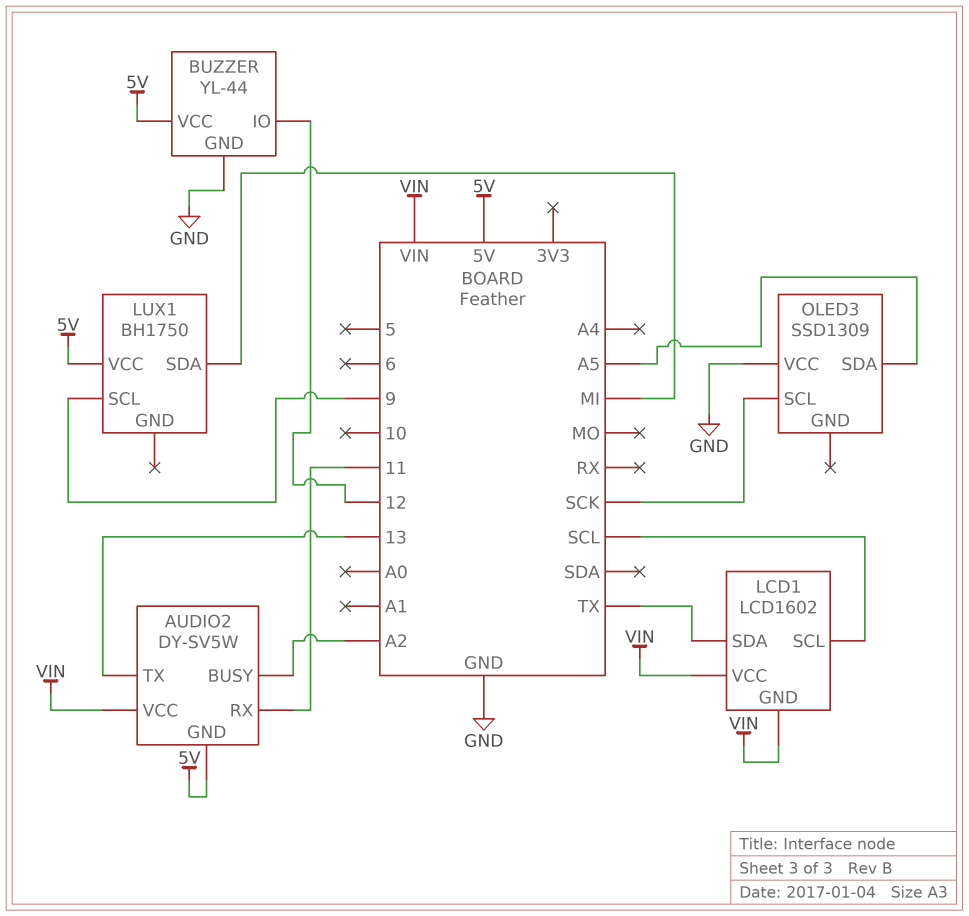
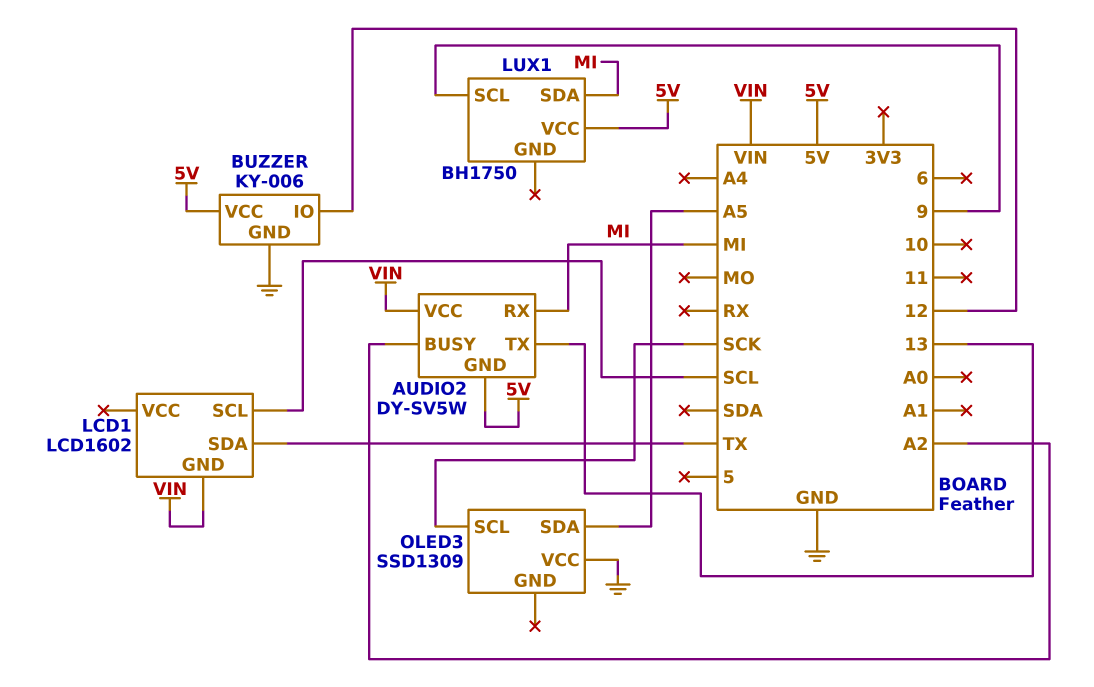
AUDIO2 pin RX: 11 -> MI
BUZZER: YL-44 -> KY-006
LCD1 pin VCC: VIN -> none

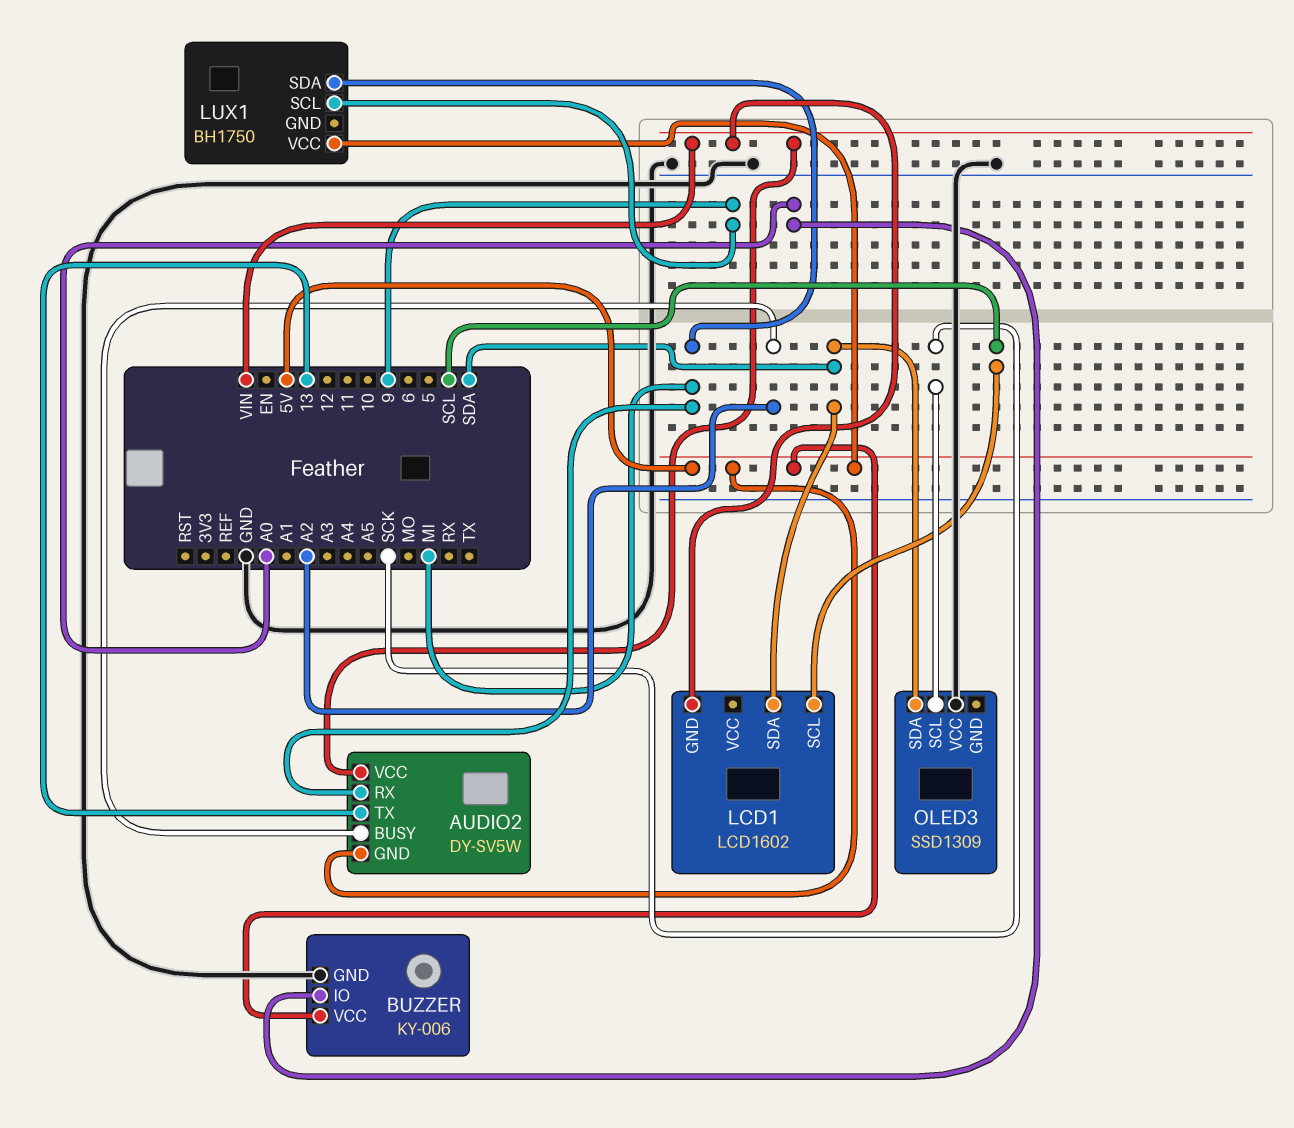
BUZZER pin IO: 12 -> A0
LCD1 pin SDA: TX -> SDA
OLED3 pin SDA: A5 -> SDA

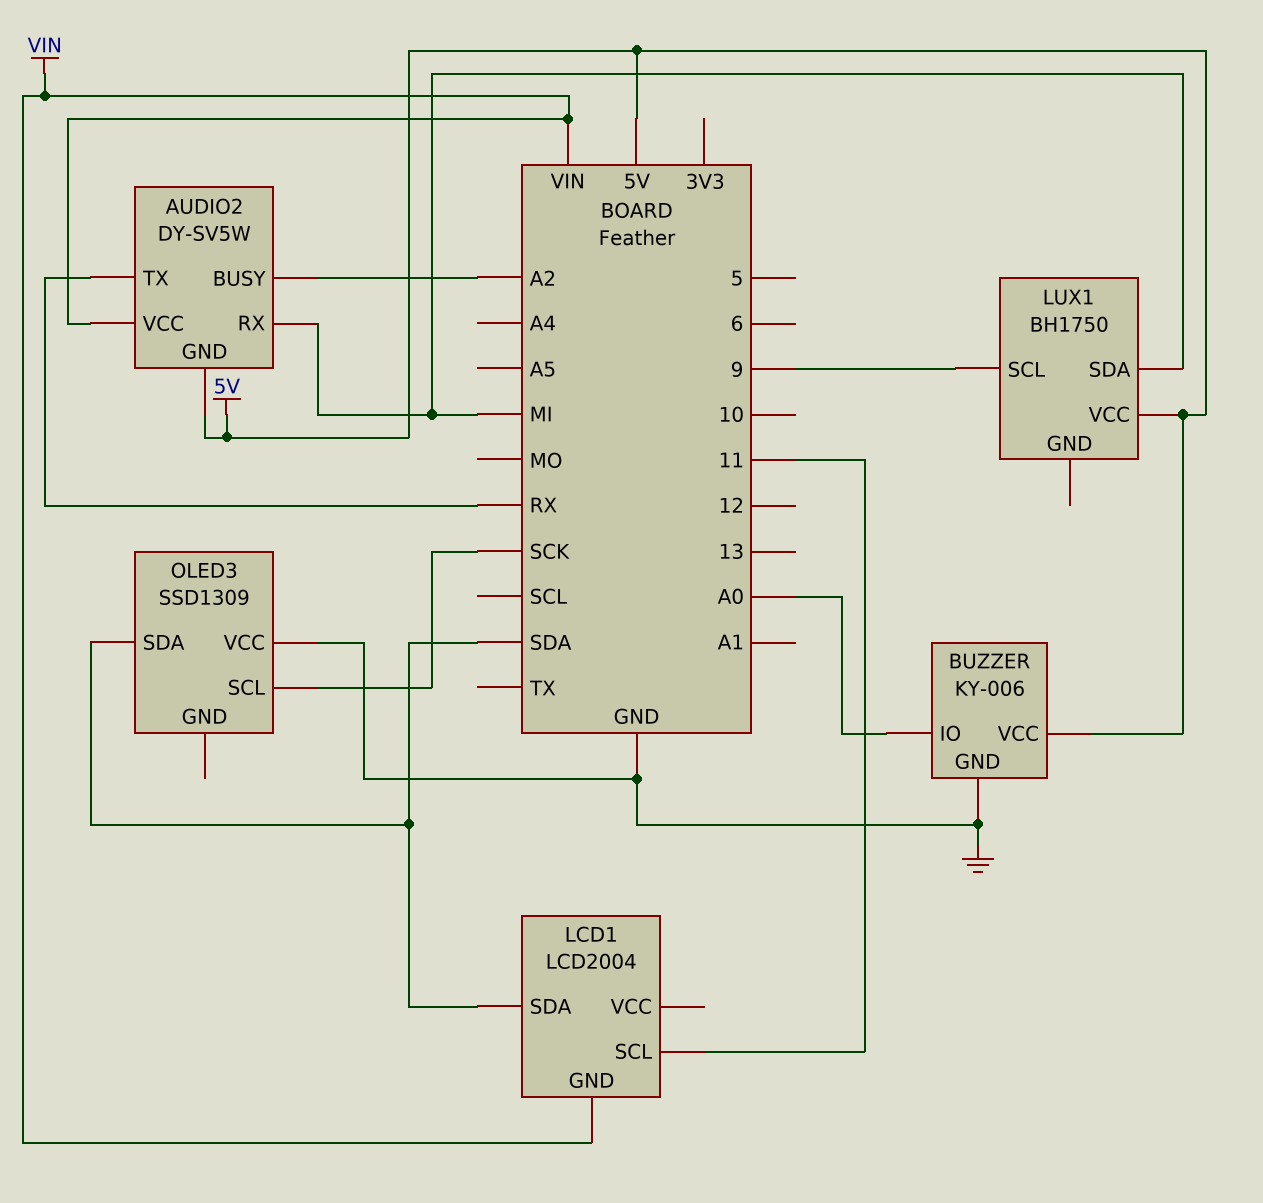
AUDIO2 pin TX: 13 -> RX
LCD1: LCD1602 -> LCD2004
LCD1 pin SCL: SCL -> 11

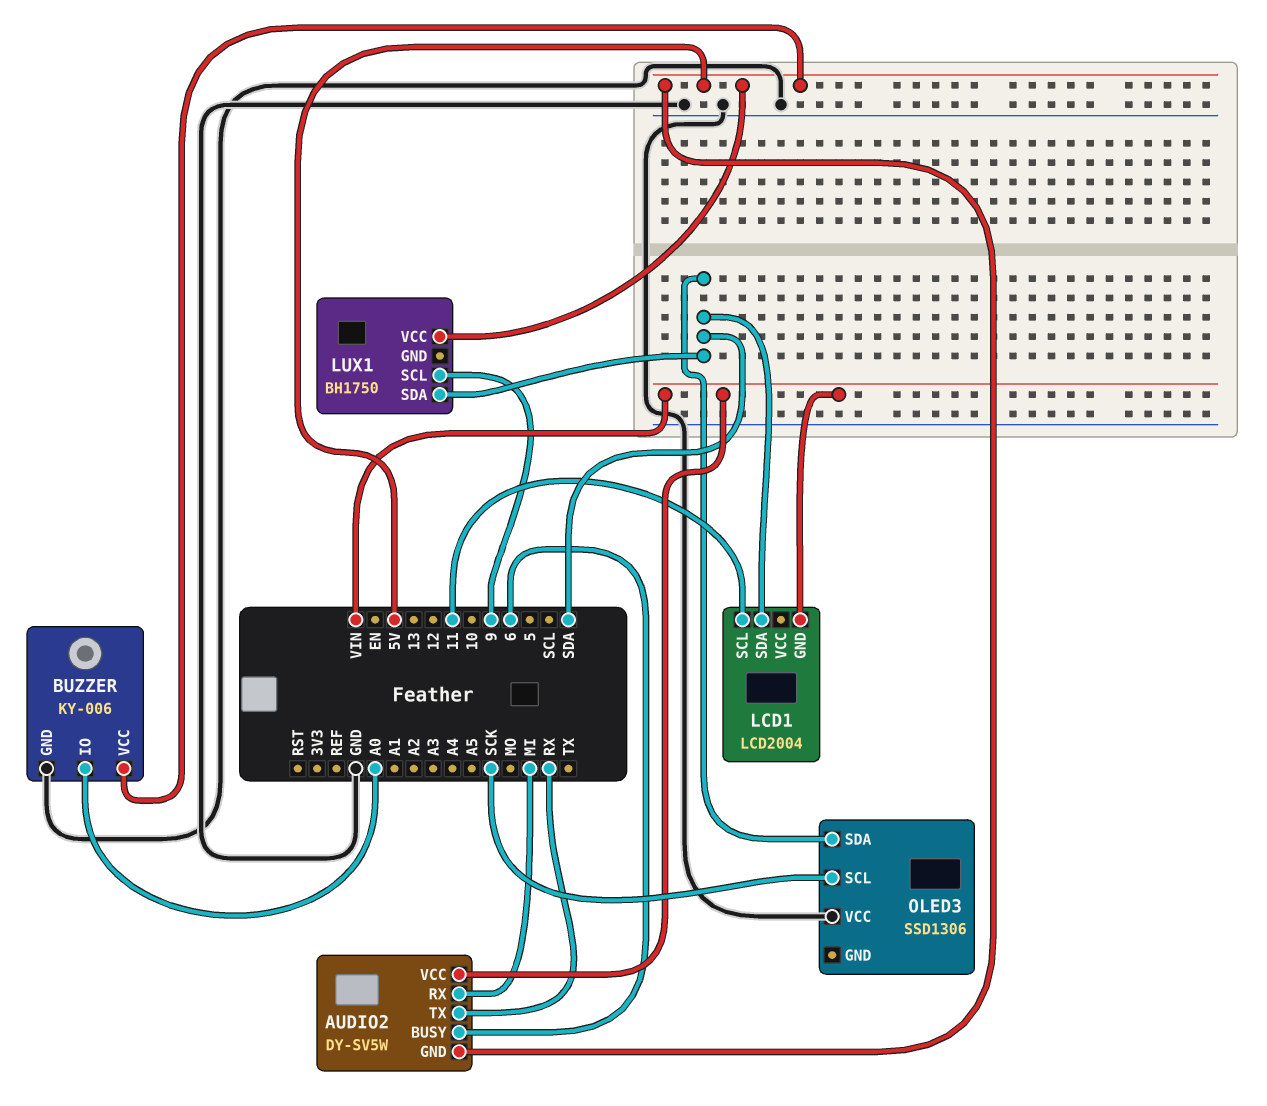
AUDIO2 pin BUSY: A2 -> 6
LUX1 pin SDA: MI -> SDA
OLED3: SSD1309 -> SSD1306

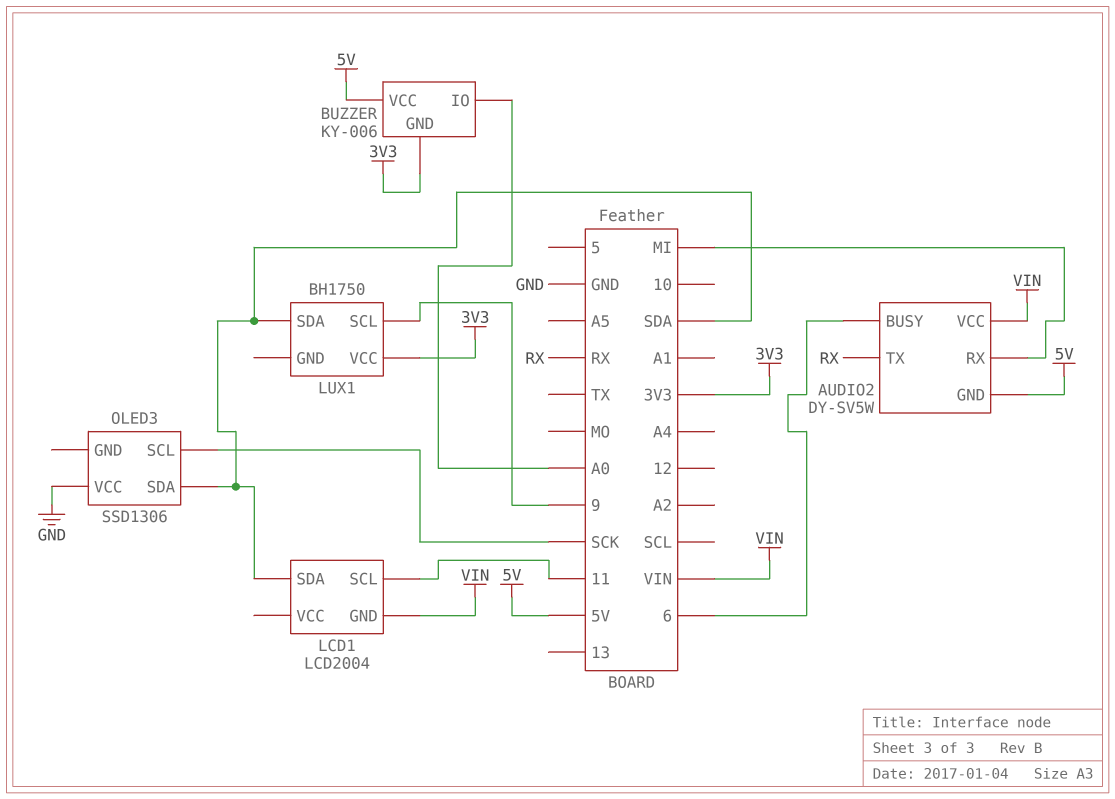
BUZZER pin GND: GND -> 3V3
LUX1 pin VCC: 5V -> 3V3

